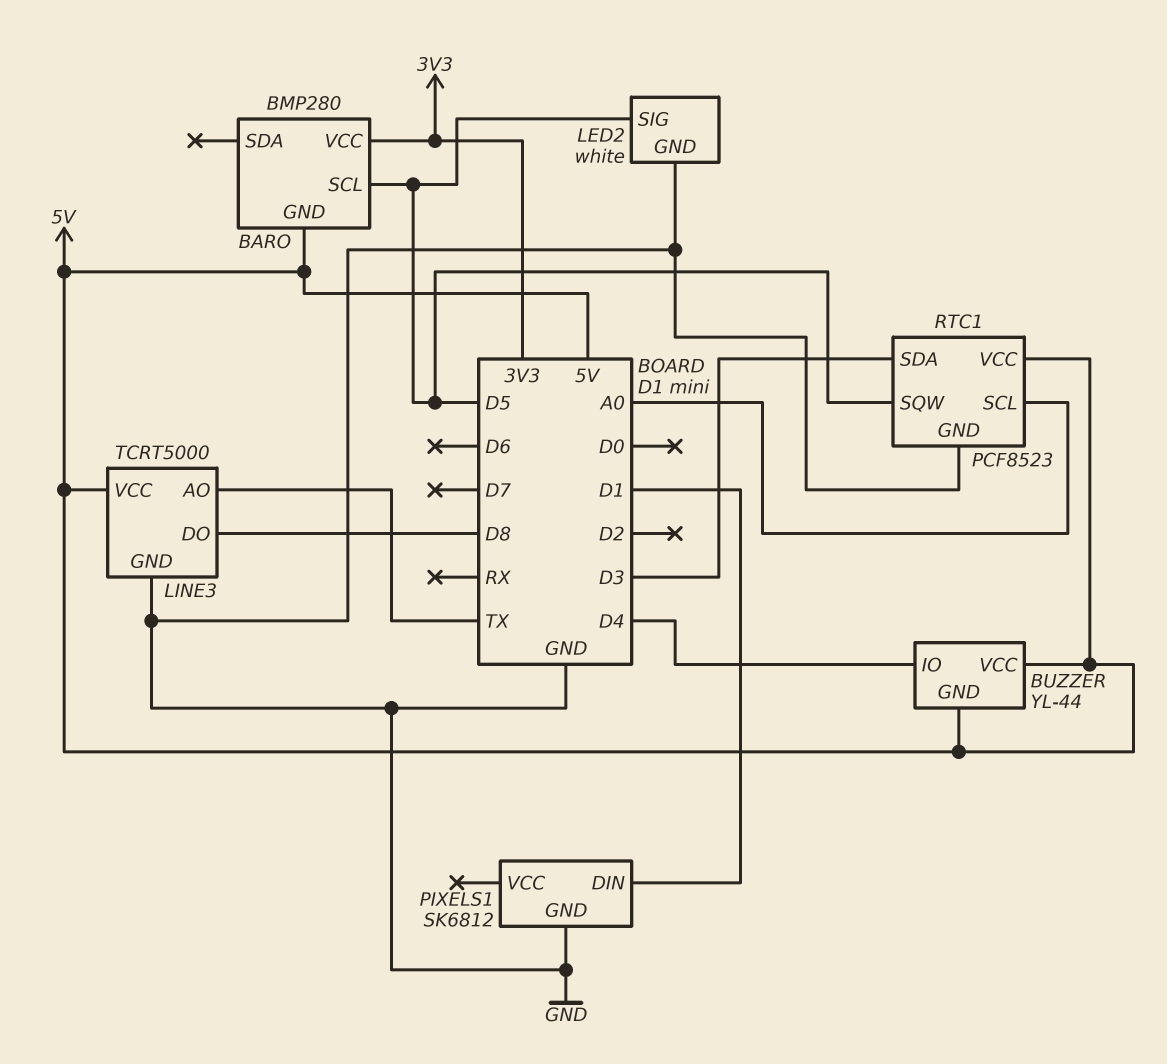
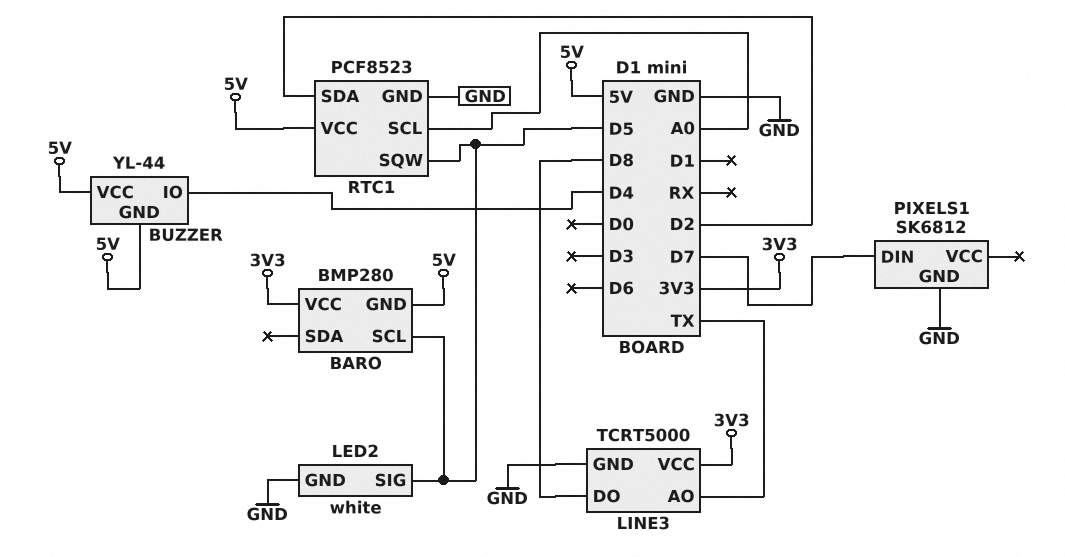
LINE3 pin VCC: 5V -> 3V3
PIXELS1 pin DIN: D1 -> D7
RTC1 pin SDA: D3 -> D2

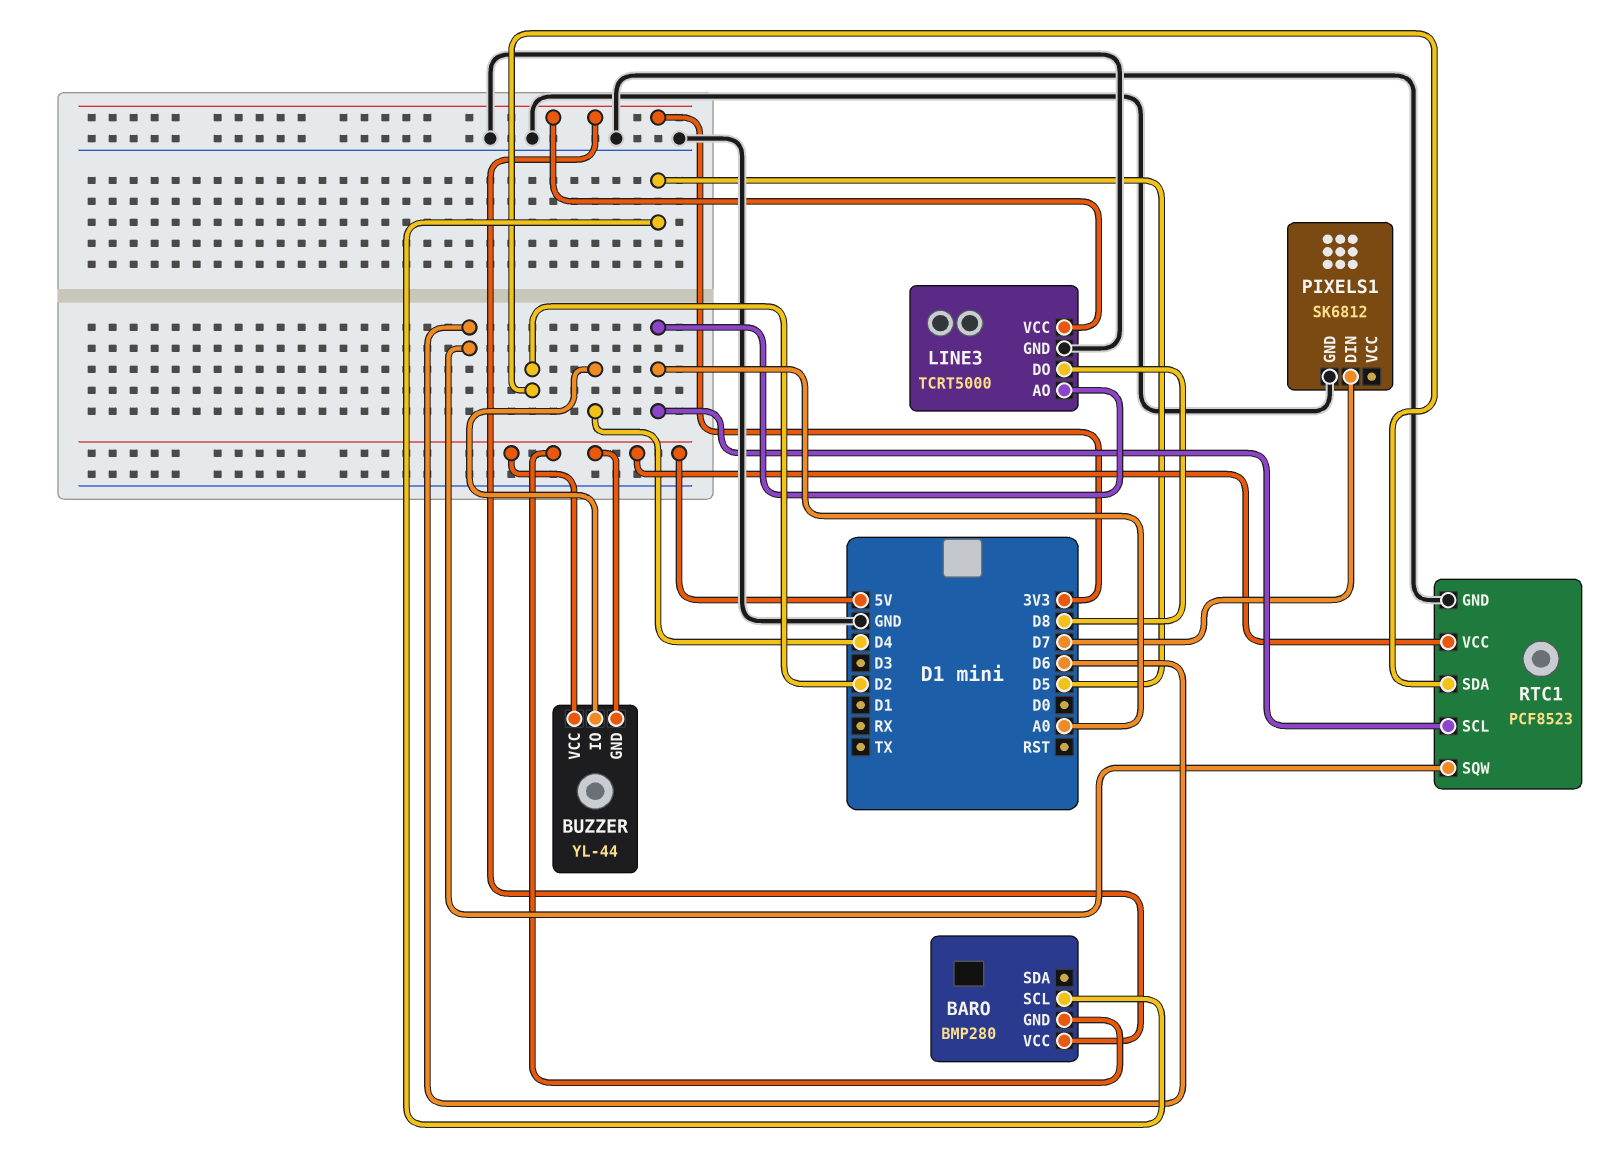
LED2: white -> none
LED2 pin GND: GND -> none
LED2 pin SIG: D5 -> none
LINE3 pin AO: TX -> A0
RTC1 pin SQW: D5 -> D6

